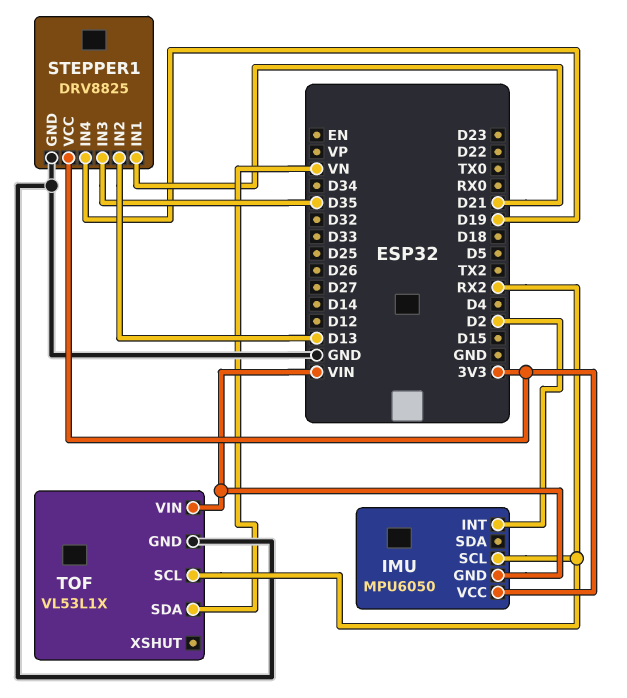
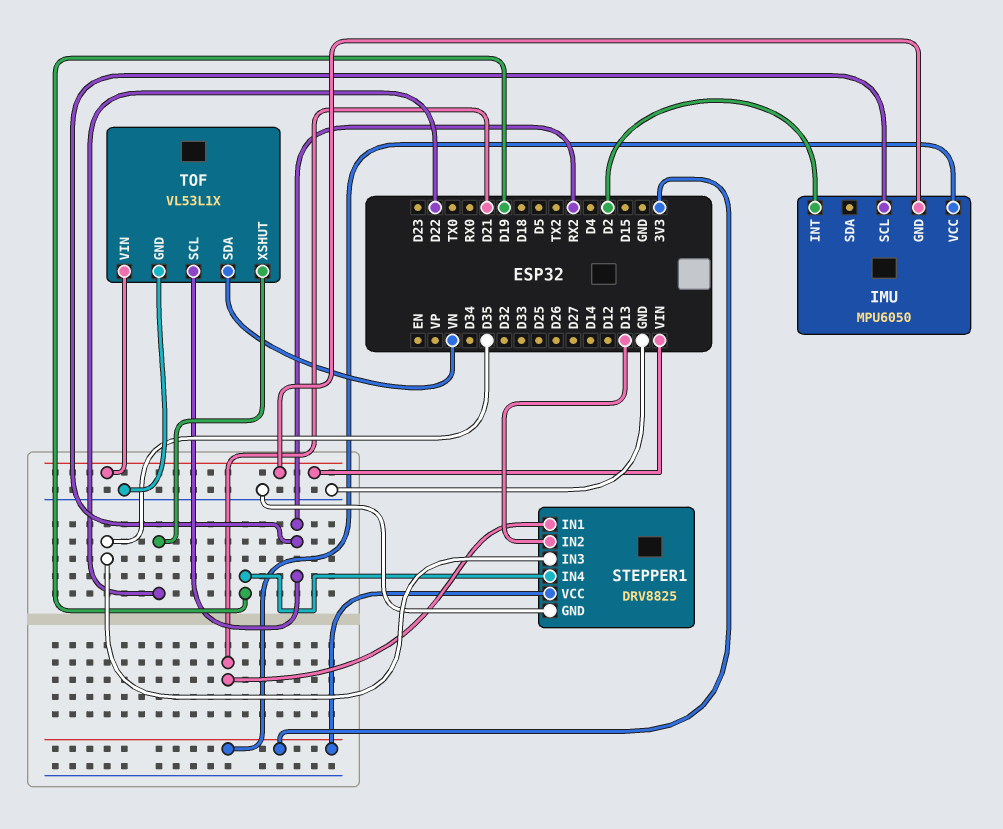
TOF pin XSHUT: none -> D22

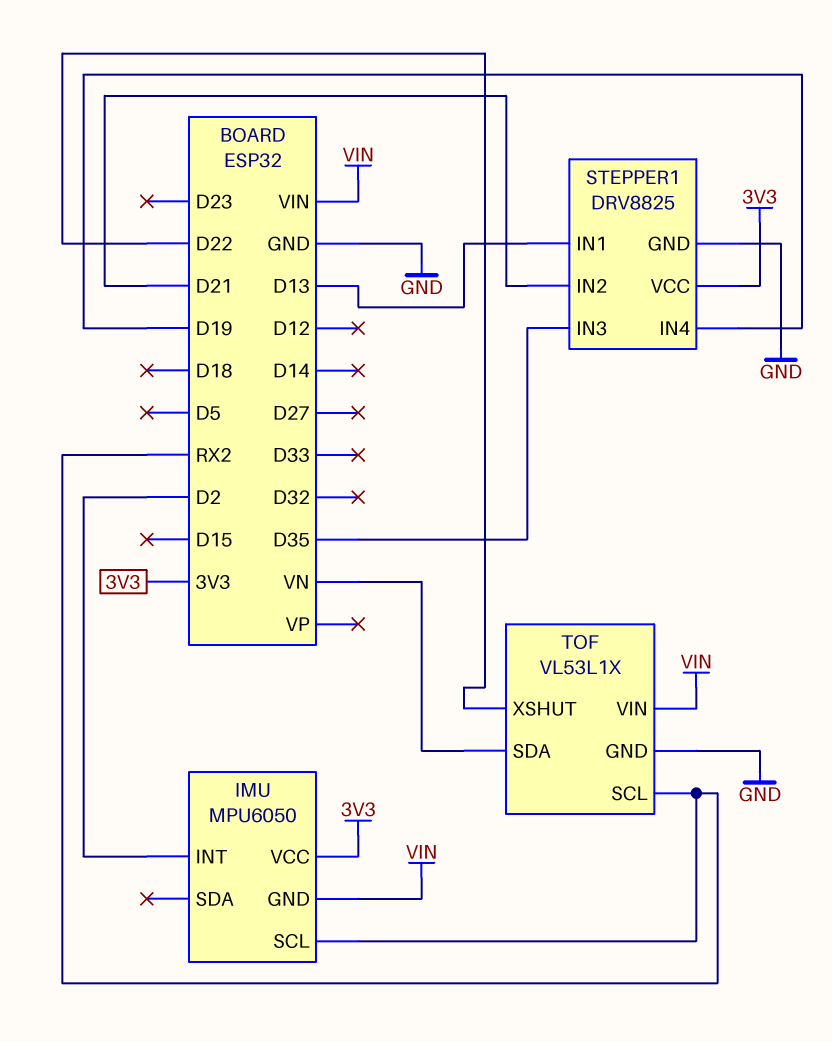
STEPPER1 pin IN1: D21 -> D13
STEPPER1 pin IN2: D13 -> D21

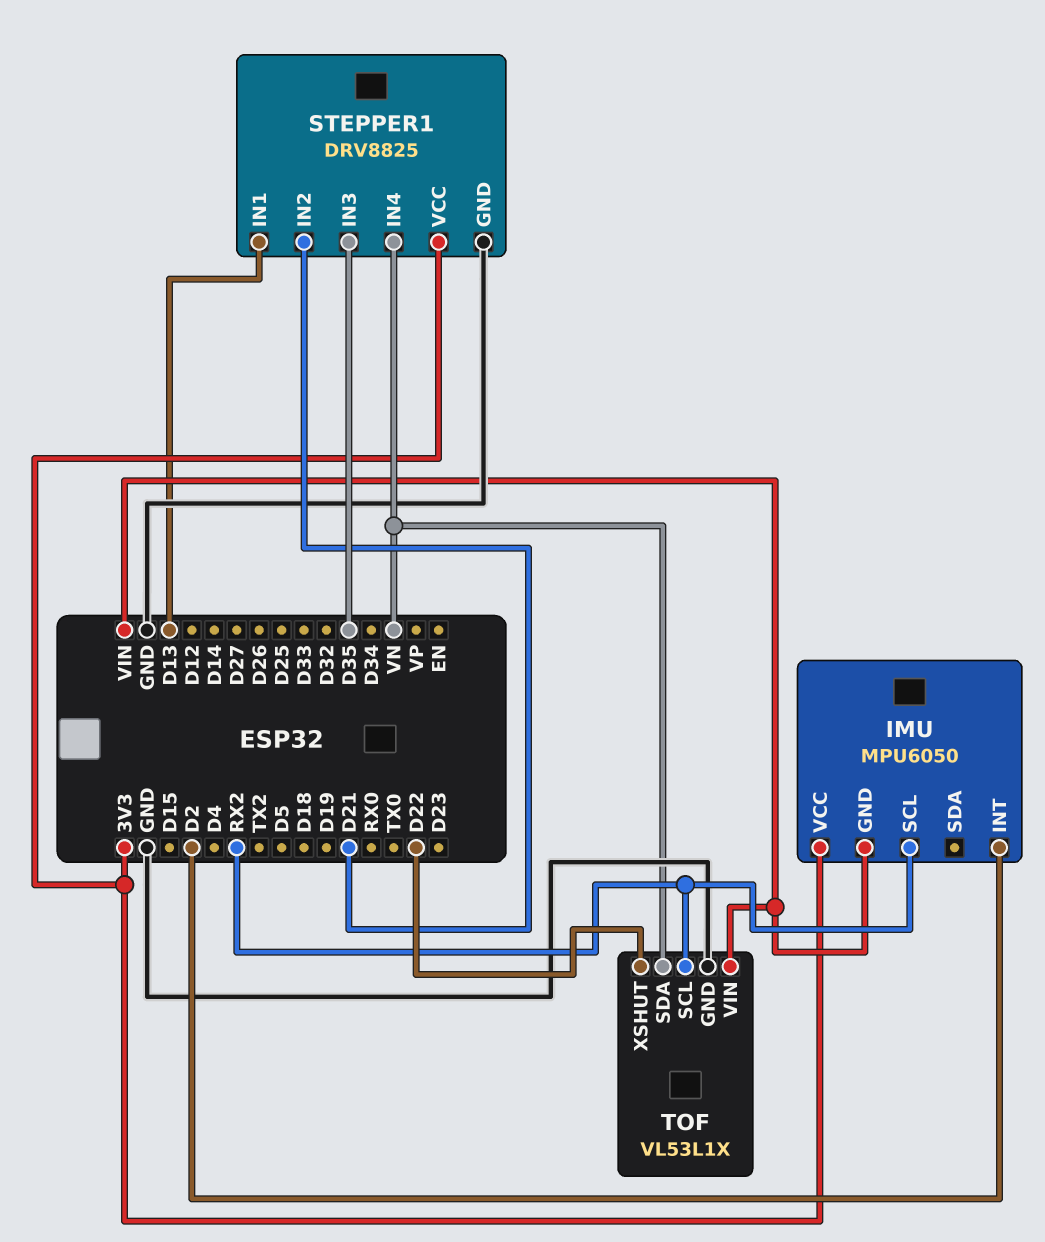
STEPPER1 pin IN4: D19 -> VN

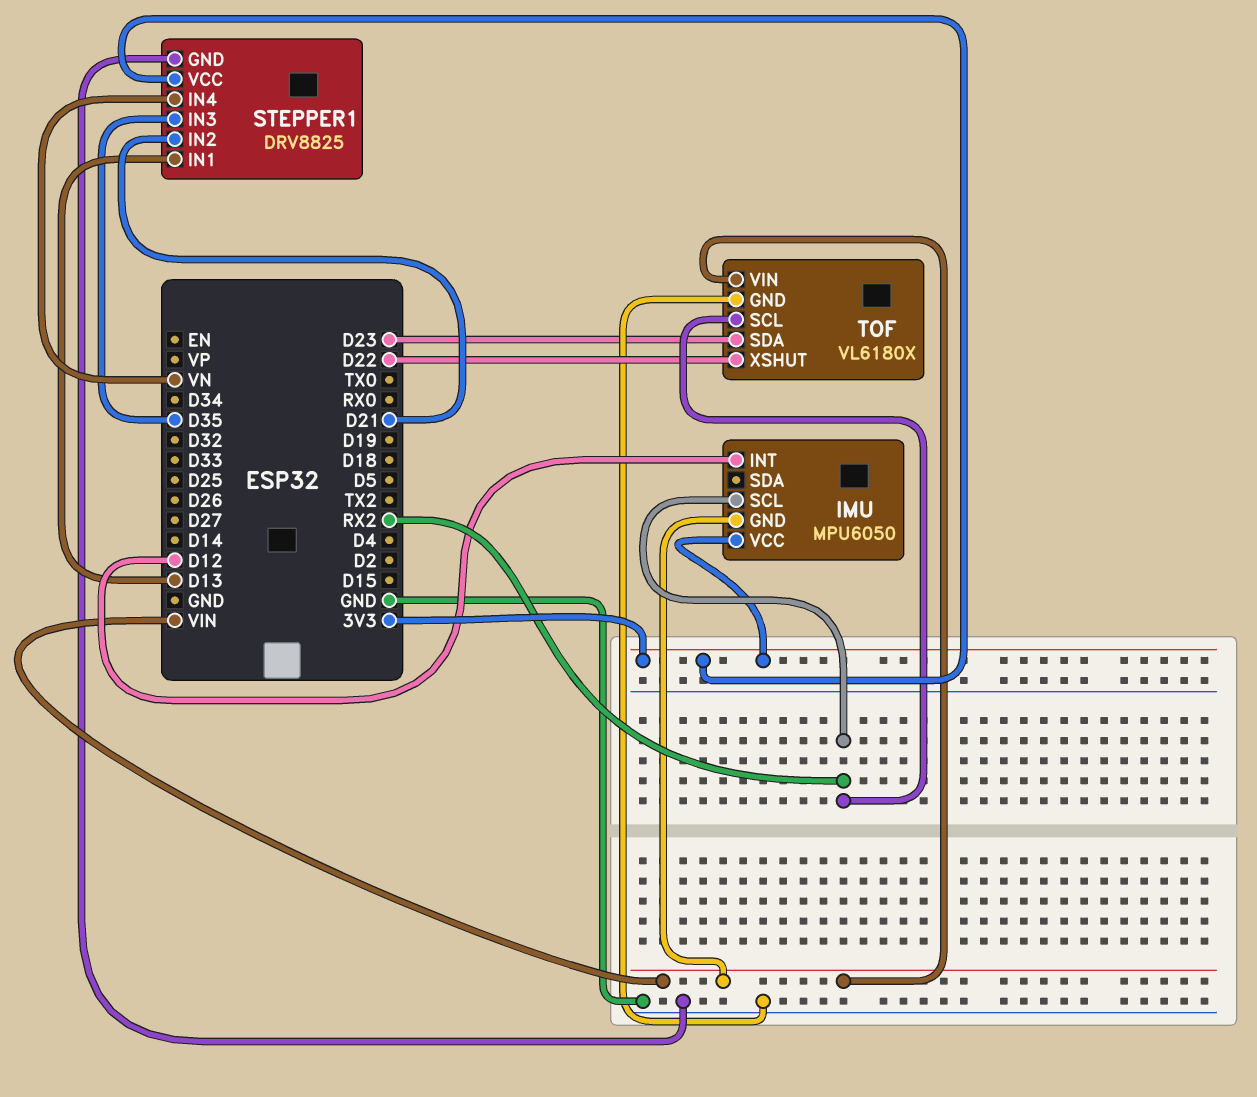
IMU pin INT: D2 -> D12
TOF: VL53L1X -> VL6180X
TOF pin SDA: VN -> D23

